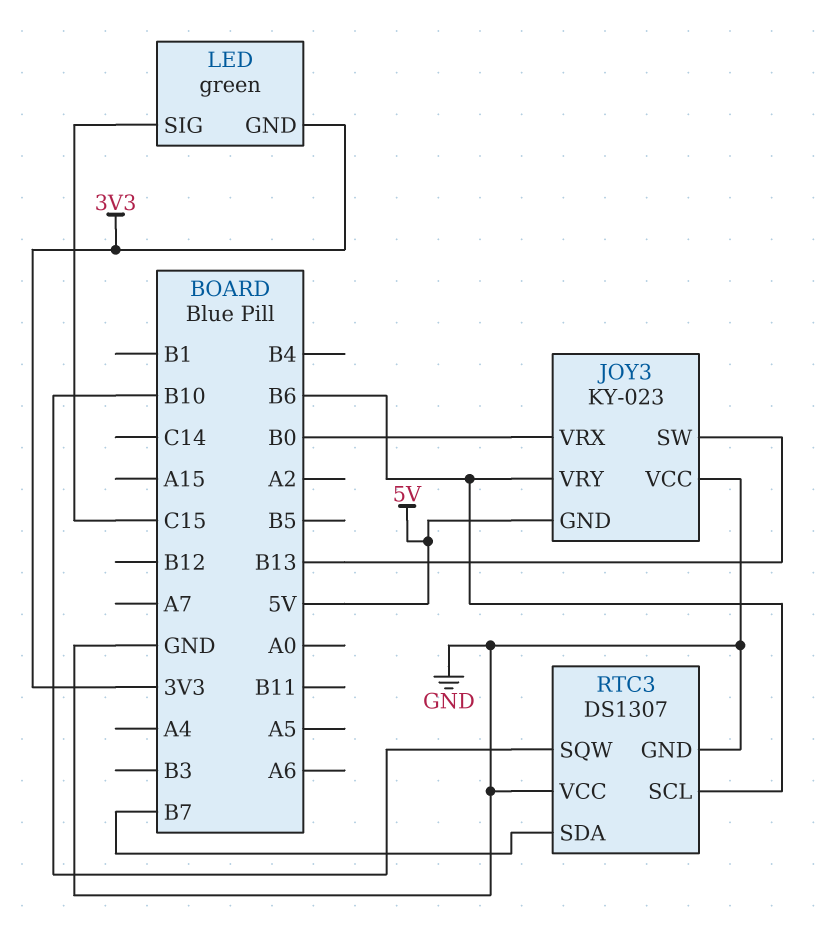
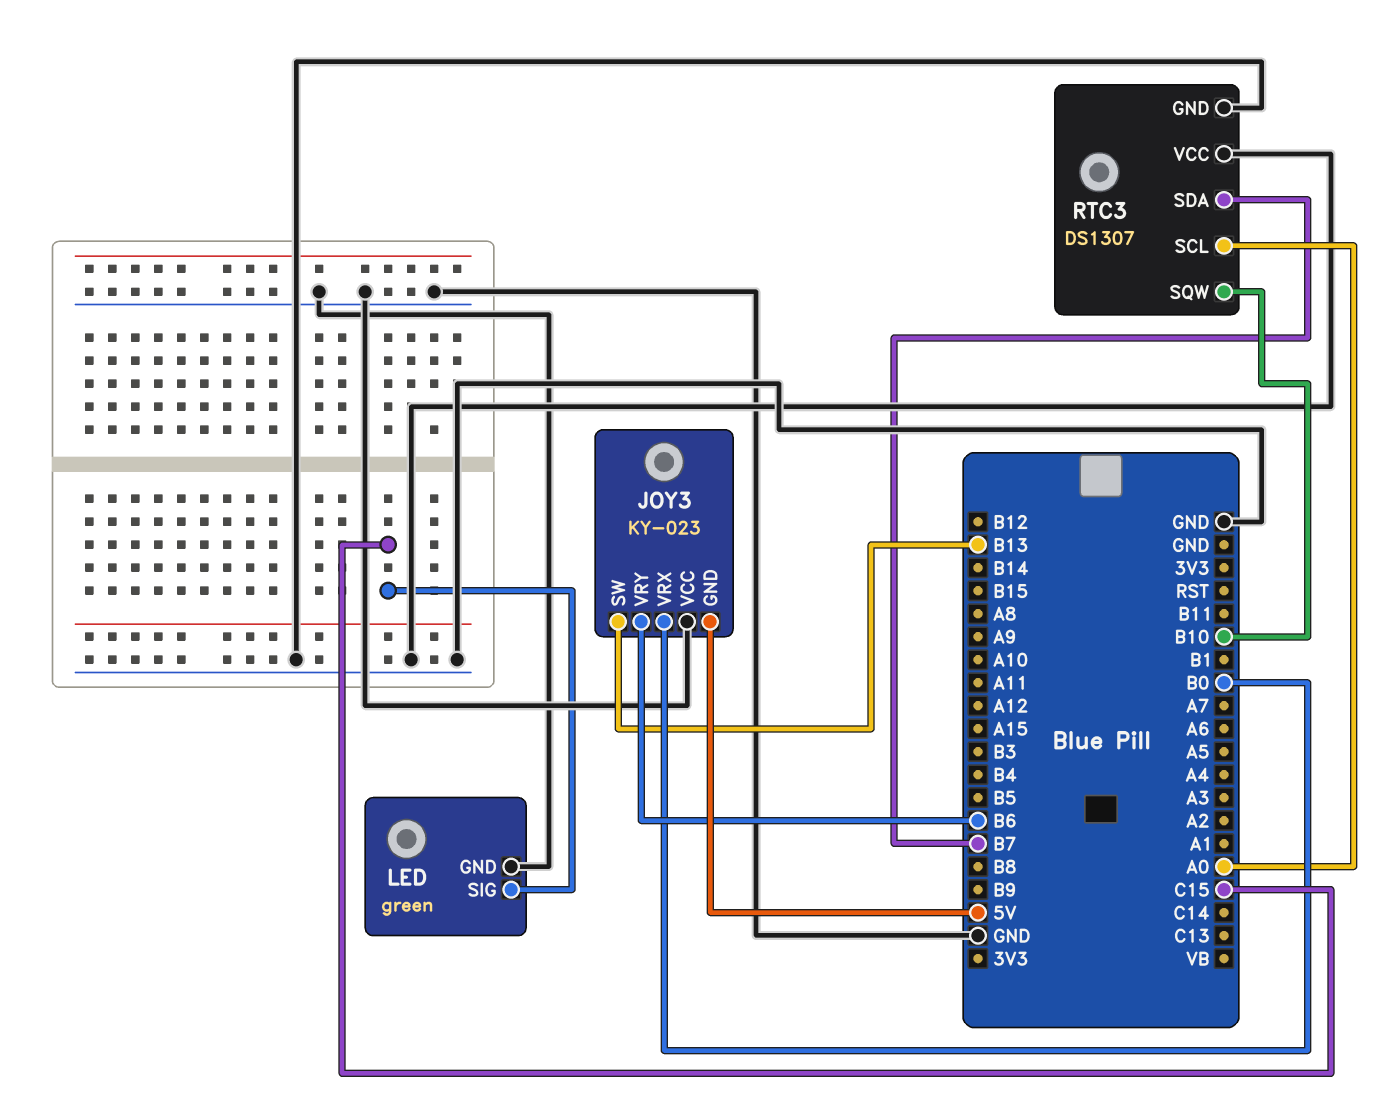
LED pin GND: 3V3 -> GND
RTC3 pin SCL: B6 -> A0

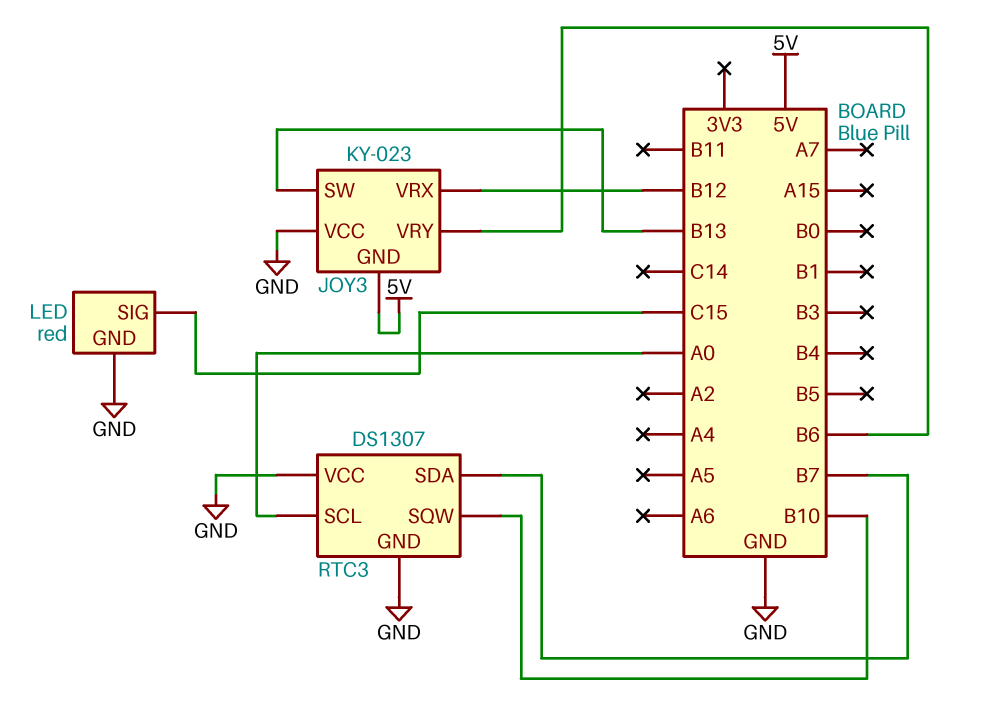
JOY3 pin VRX: B0 -> B12
LED: green -> red

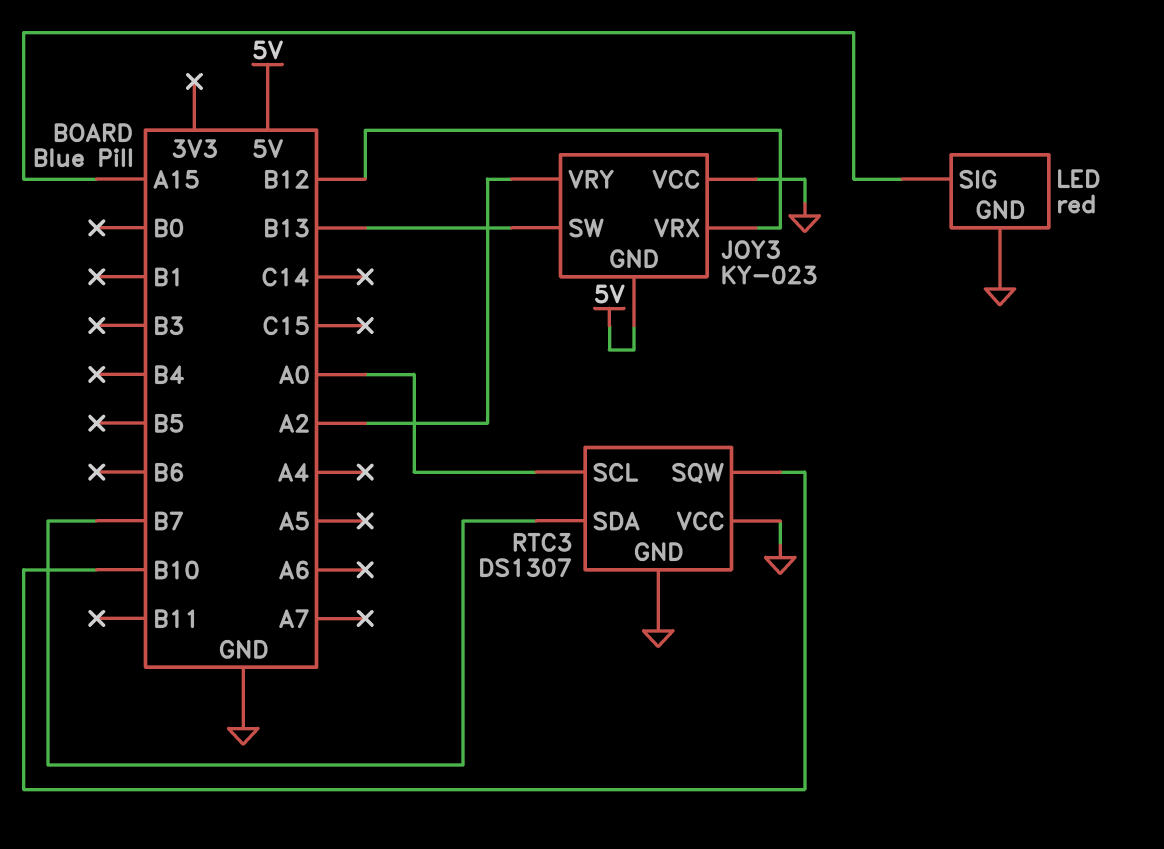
JOY3 pin VRY: B6 -> A2
LED pin SIG: C15 -> A15

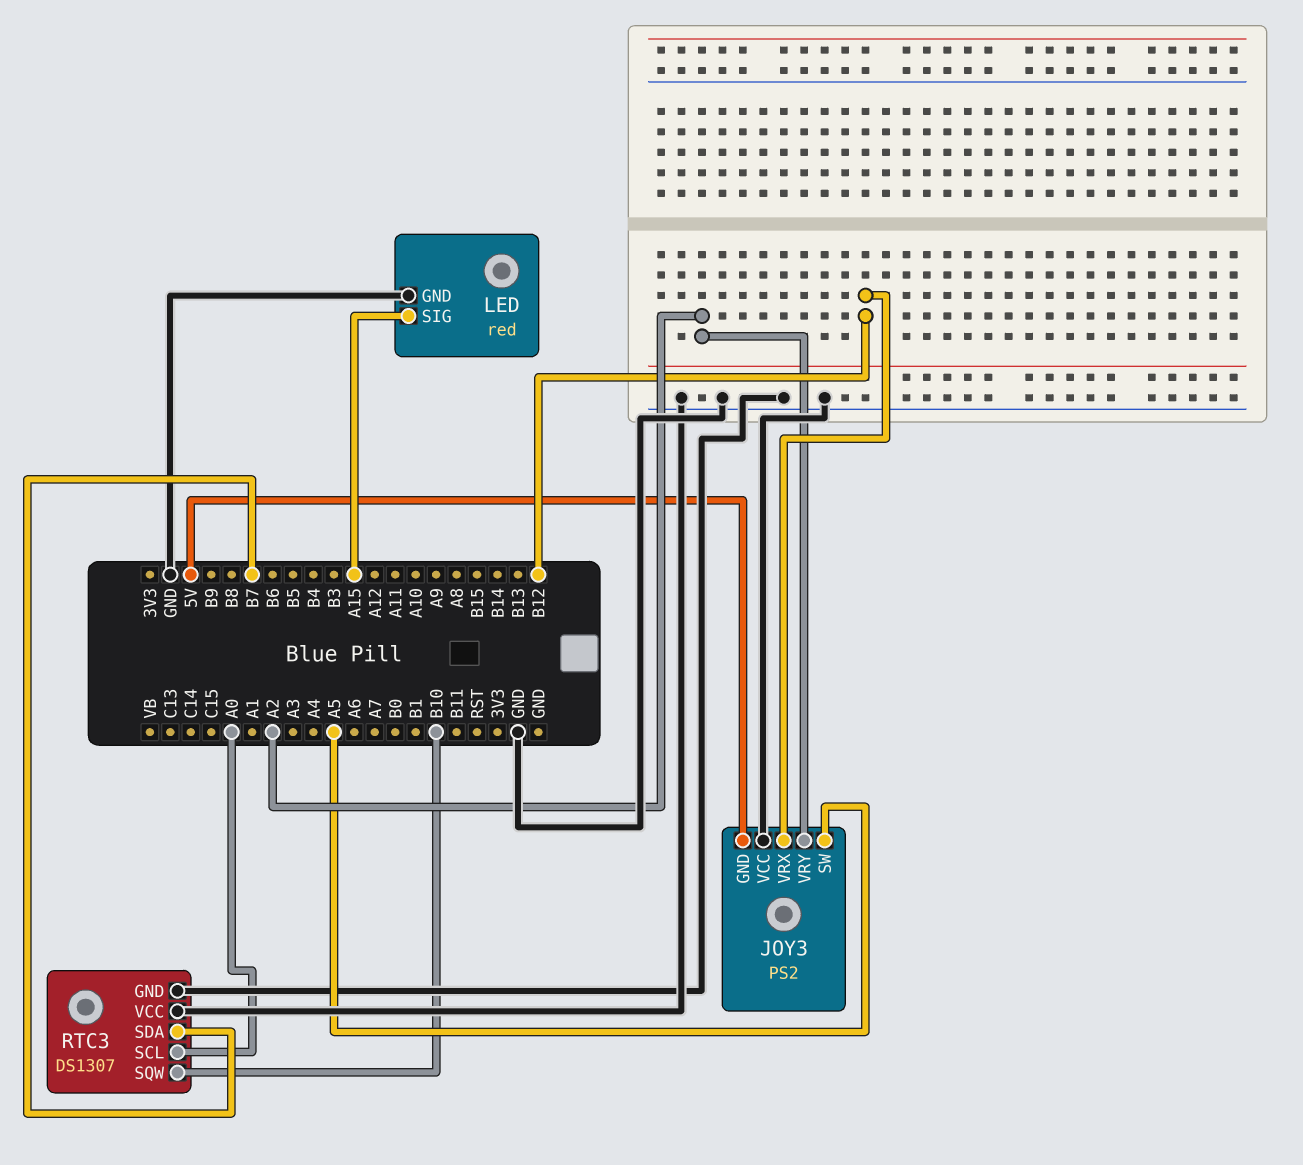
JOY3: KY-023 -> PS2
JOY3 pin SW: B13 -> A5

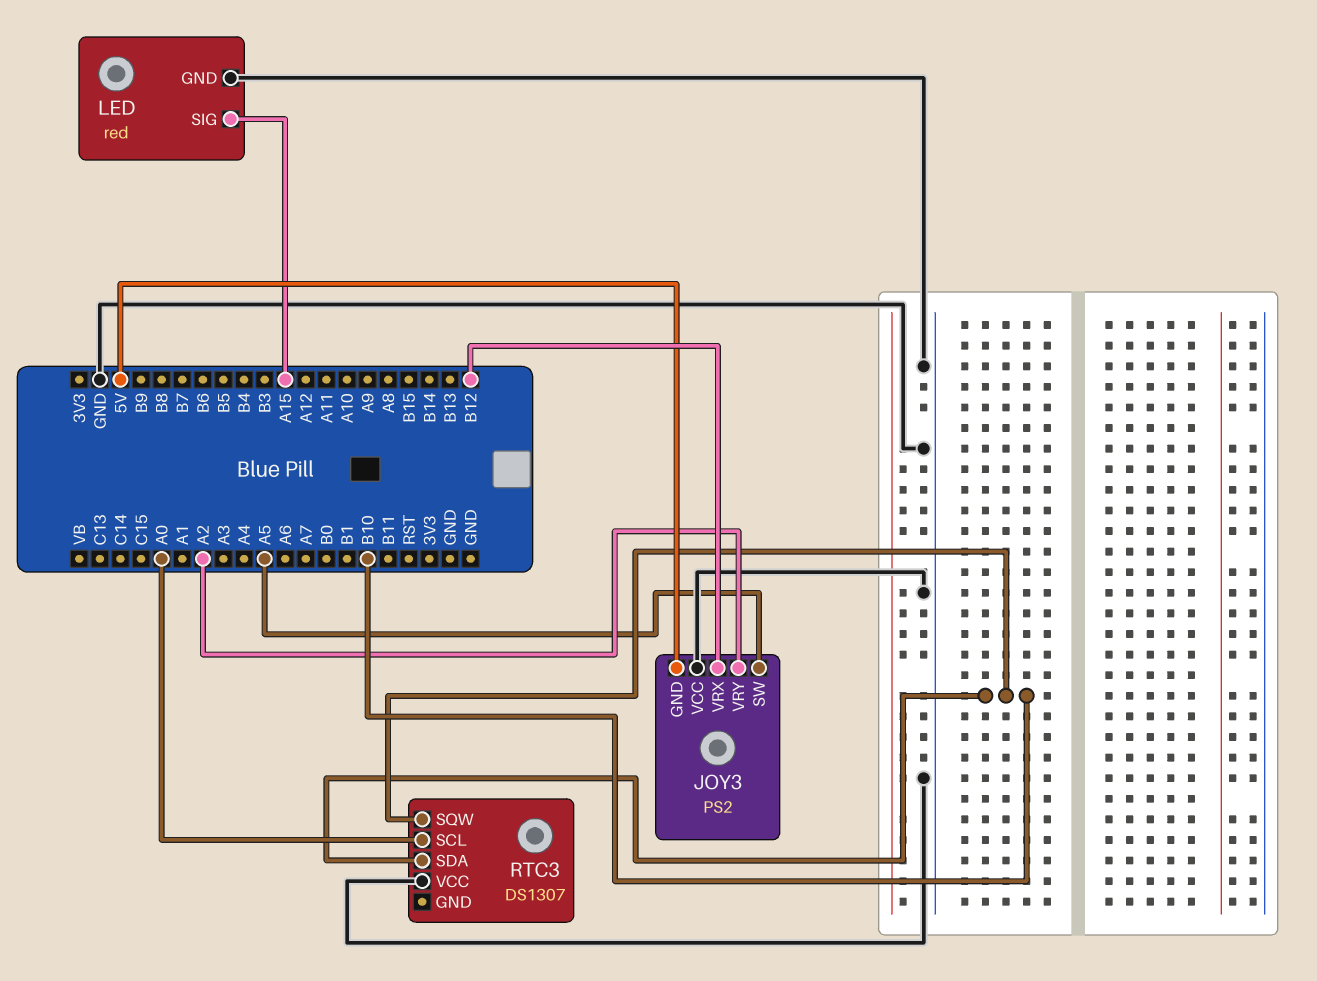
RTC3 pin GND: GND -> none
RTC3 pin SDA: B7 -> B10

